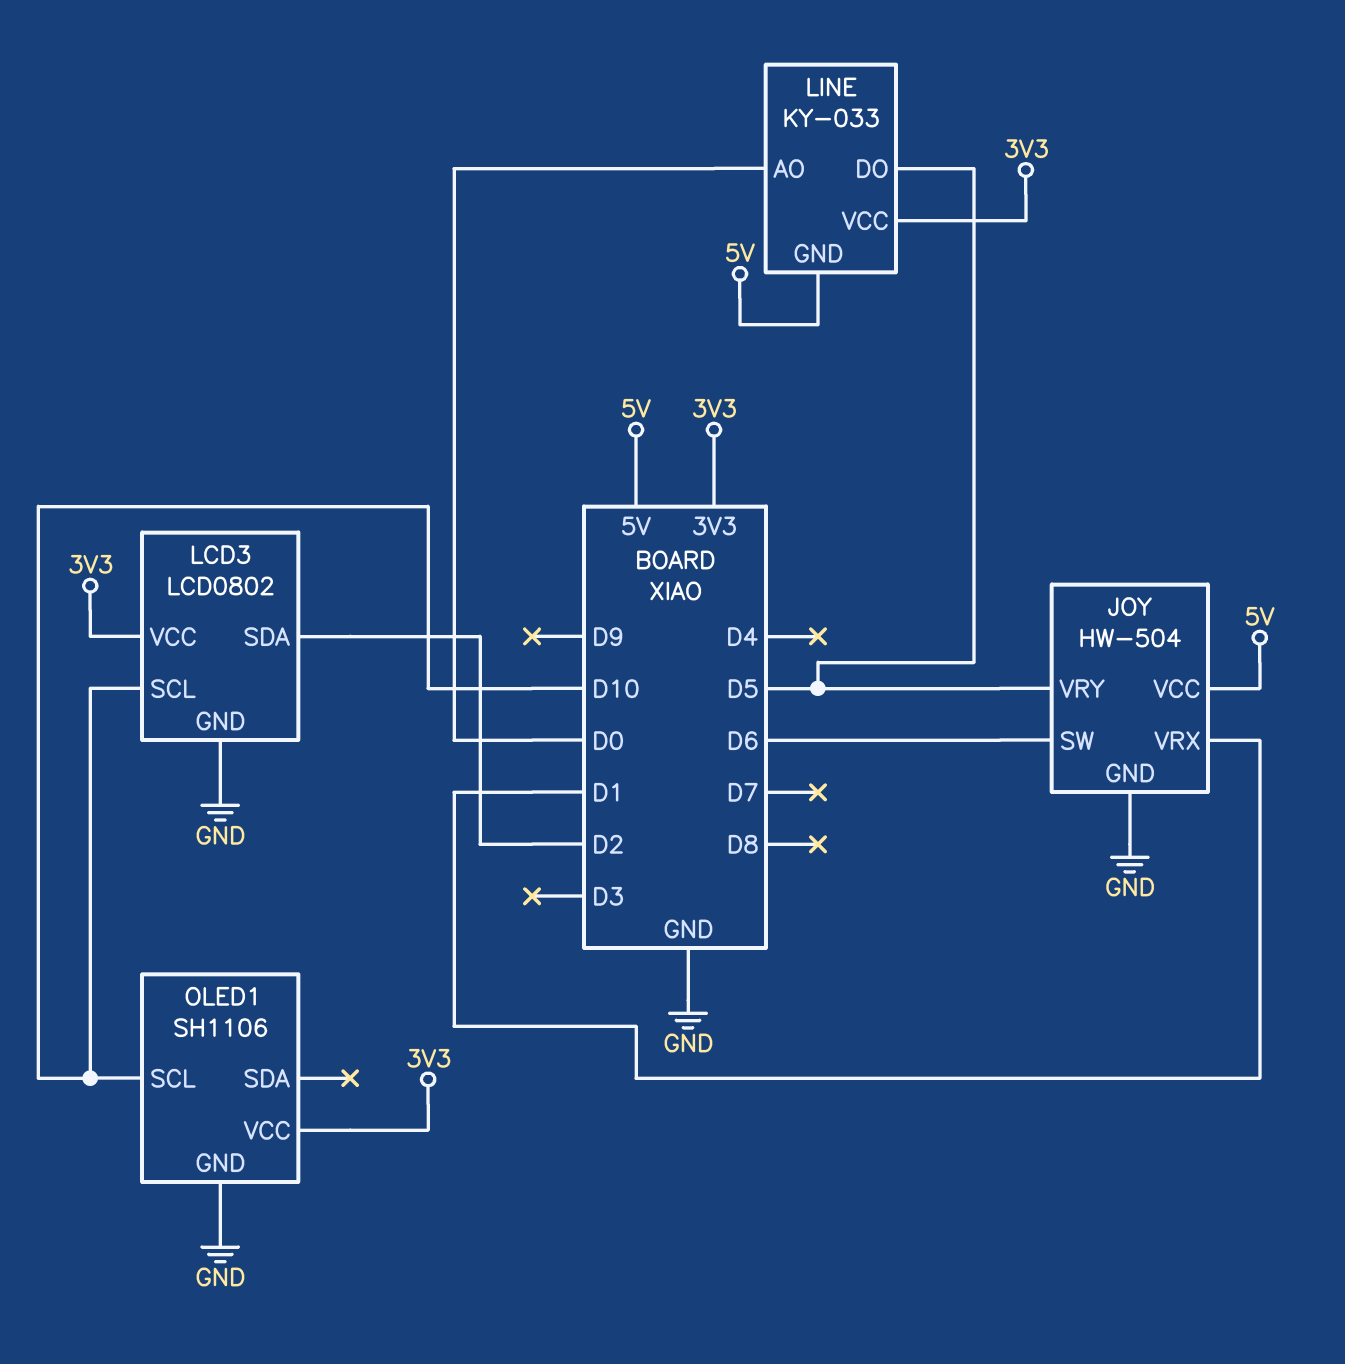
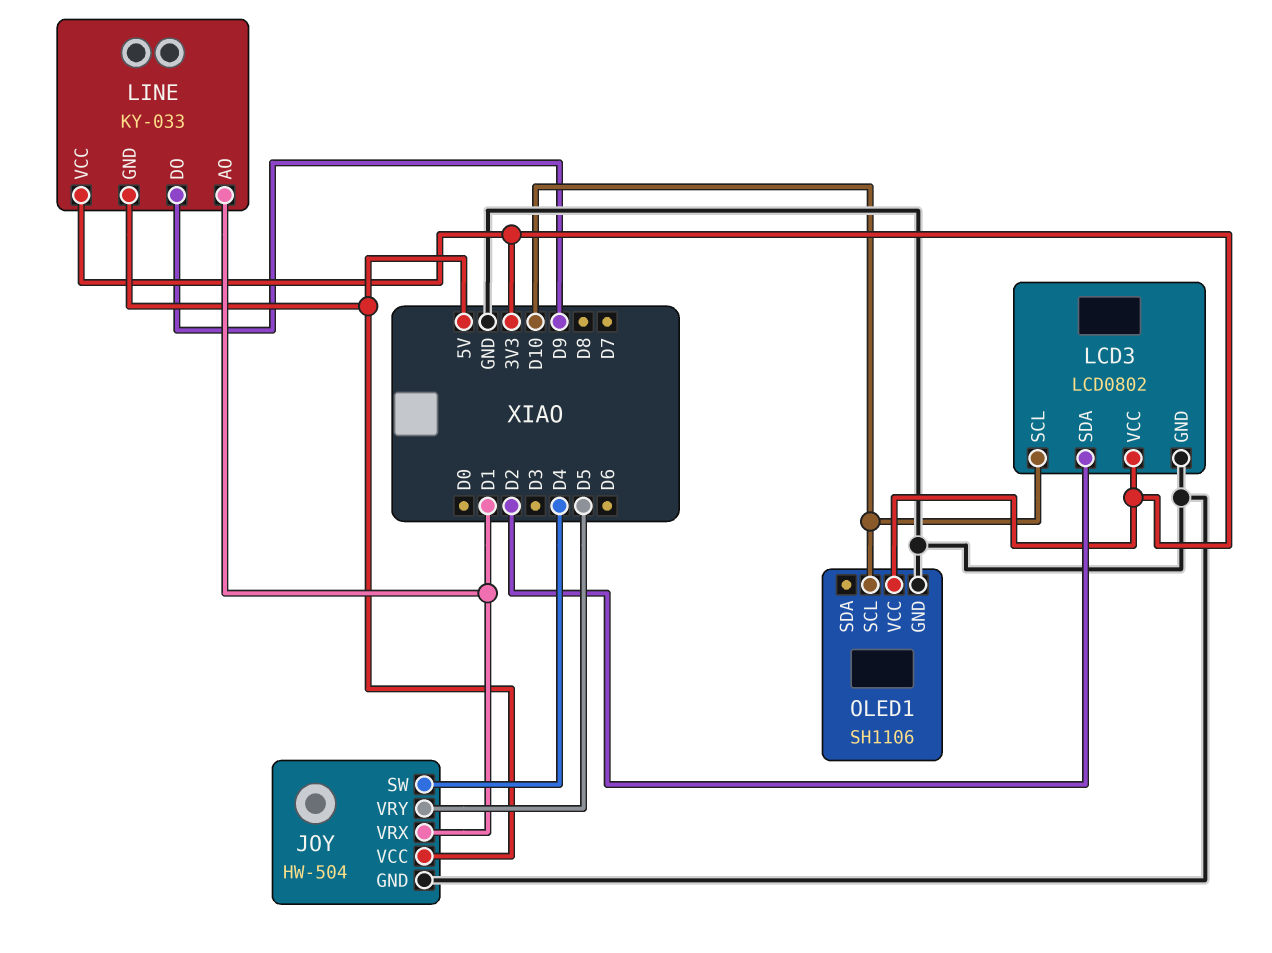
JOY pin SW: D6 -> D4
LINE pin AO: D0 -> D1
LINE pin DO: D5 -> D9

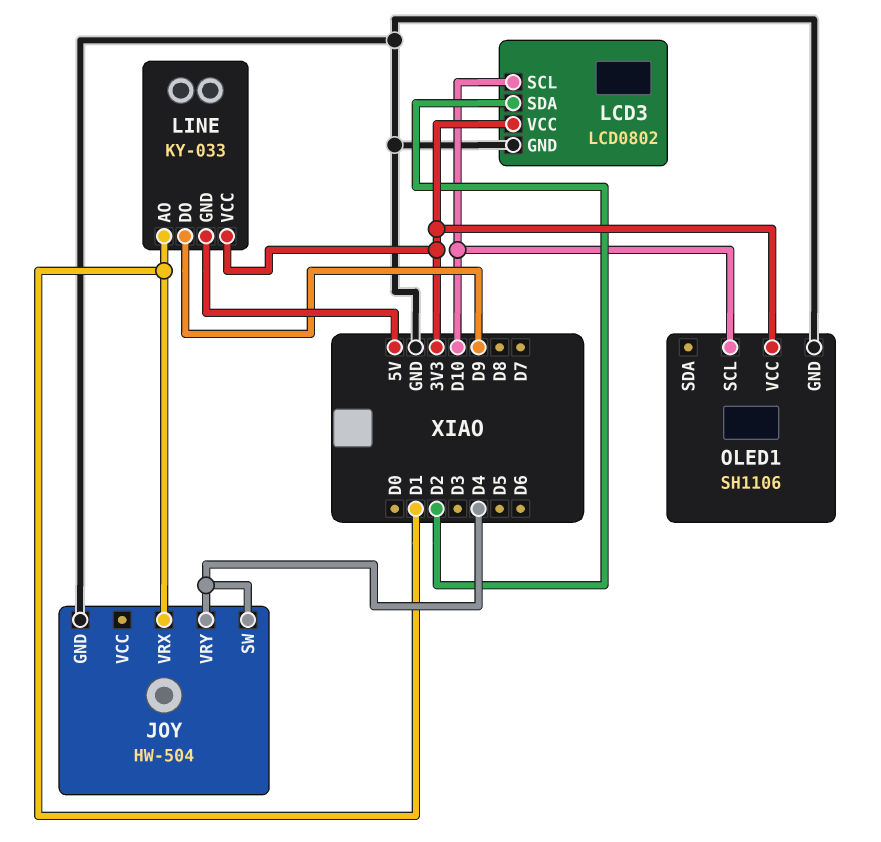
JOY pin VCC: 5V -> none
JOY pin VRY: D5 -> D4

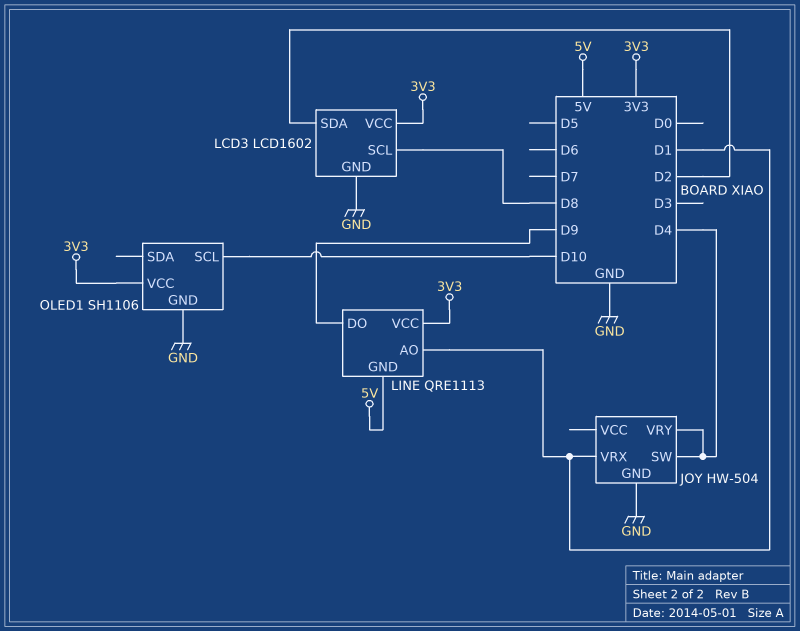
LCD3: LCD0802 -> LCD1602
LCD3 pin SCL: D10 -> D8
LINE: KY-033 -> QRE1113

